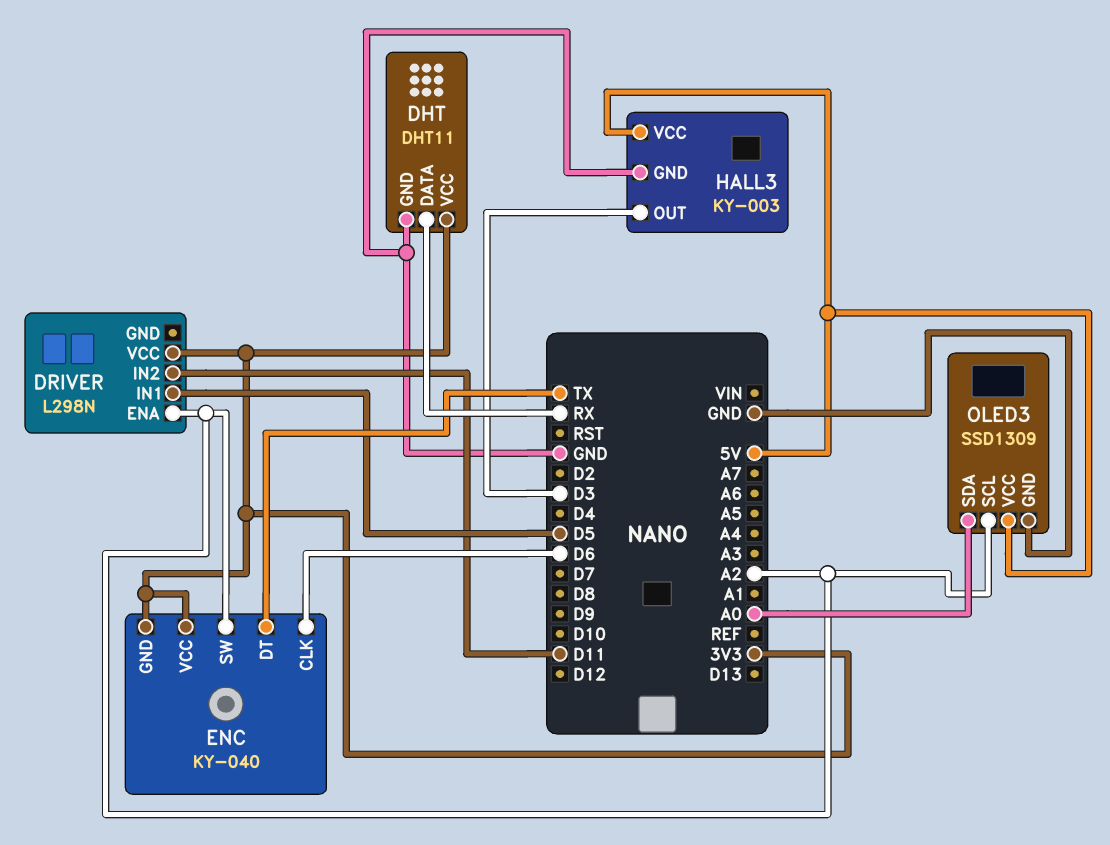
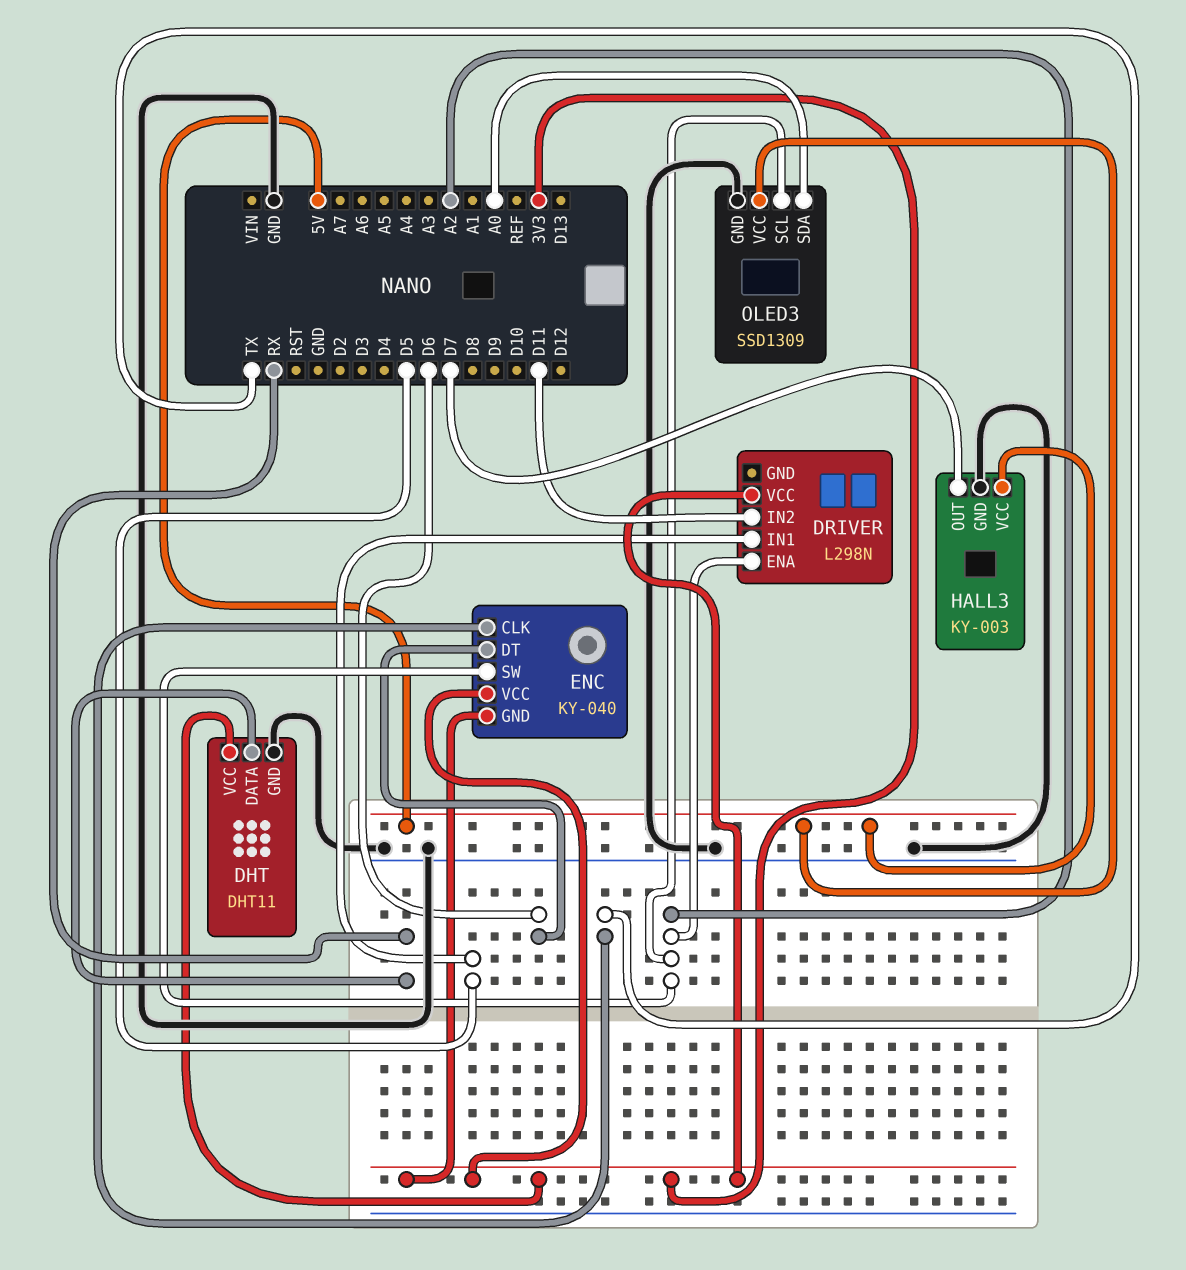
ENC pin CLK: D6 -> TX
ENC pin DT: TX -> D6
HALL3 pin OUT: D3 -> D7

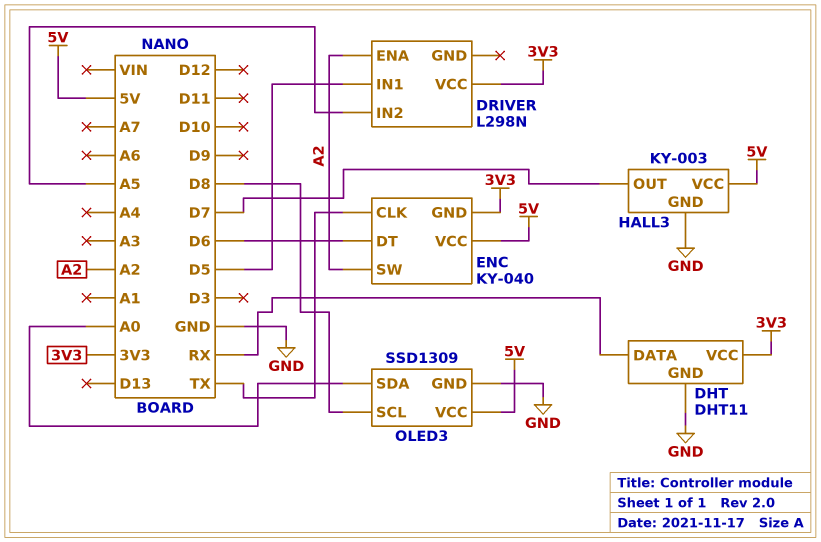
DRIVER pin IN2: D11 -> A5
ENC pin VCC: 3V3 -> 5V
OLED3 pin SCL: A2 -> D8

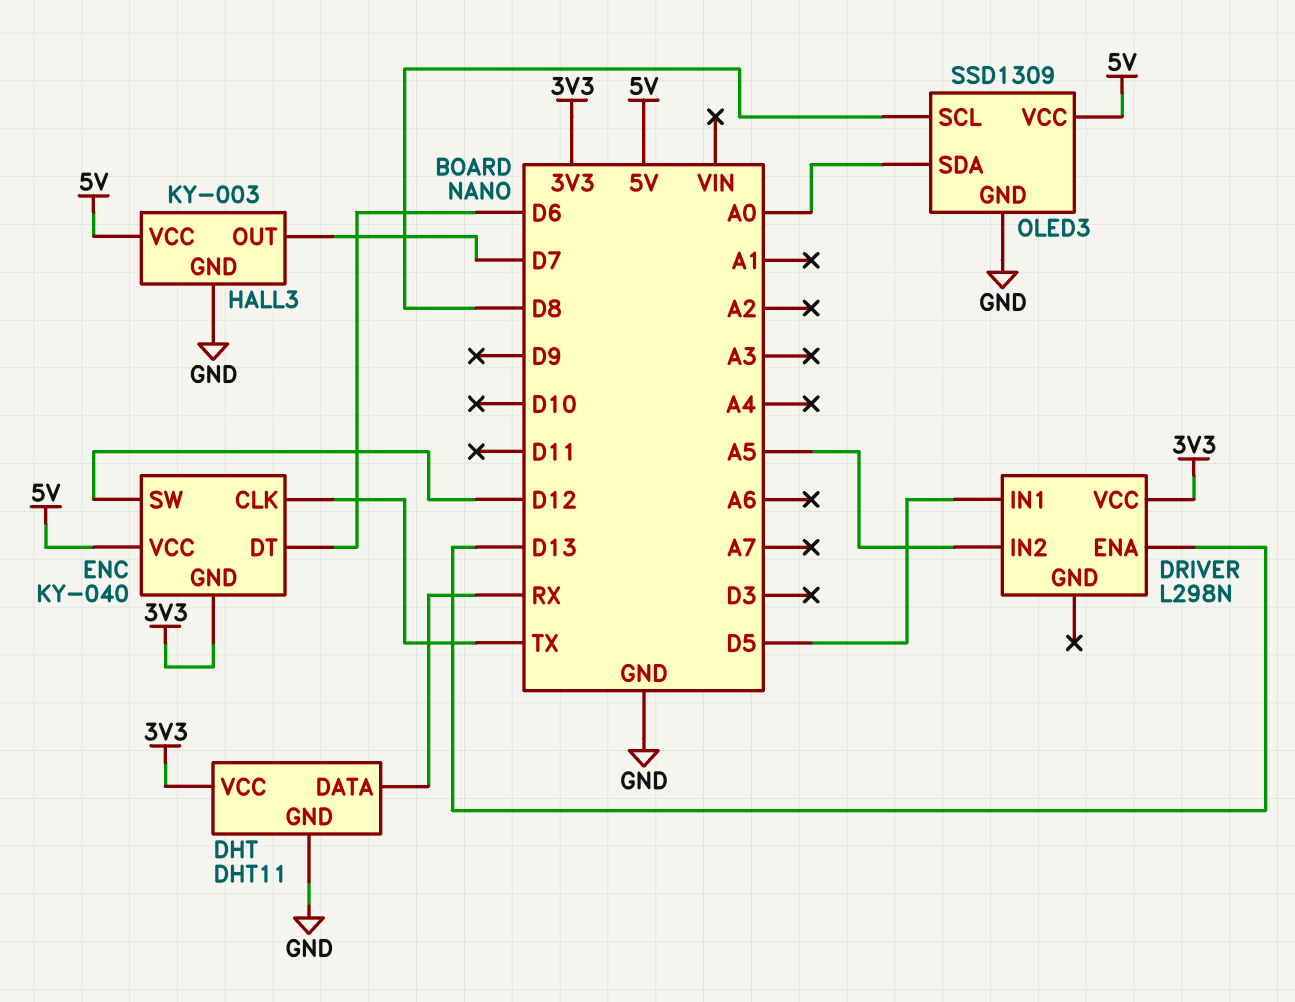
DRIVER pin ENA: A2 -> D13
ENC pin SW: A2 -> D12

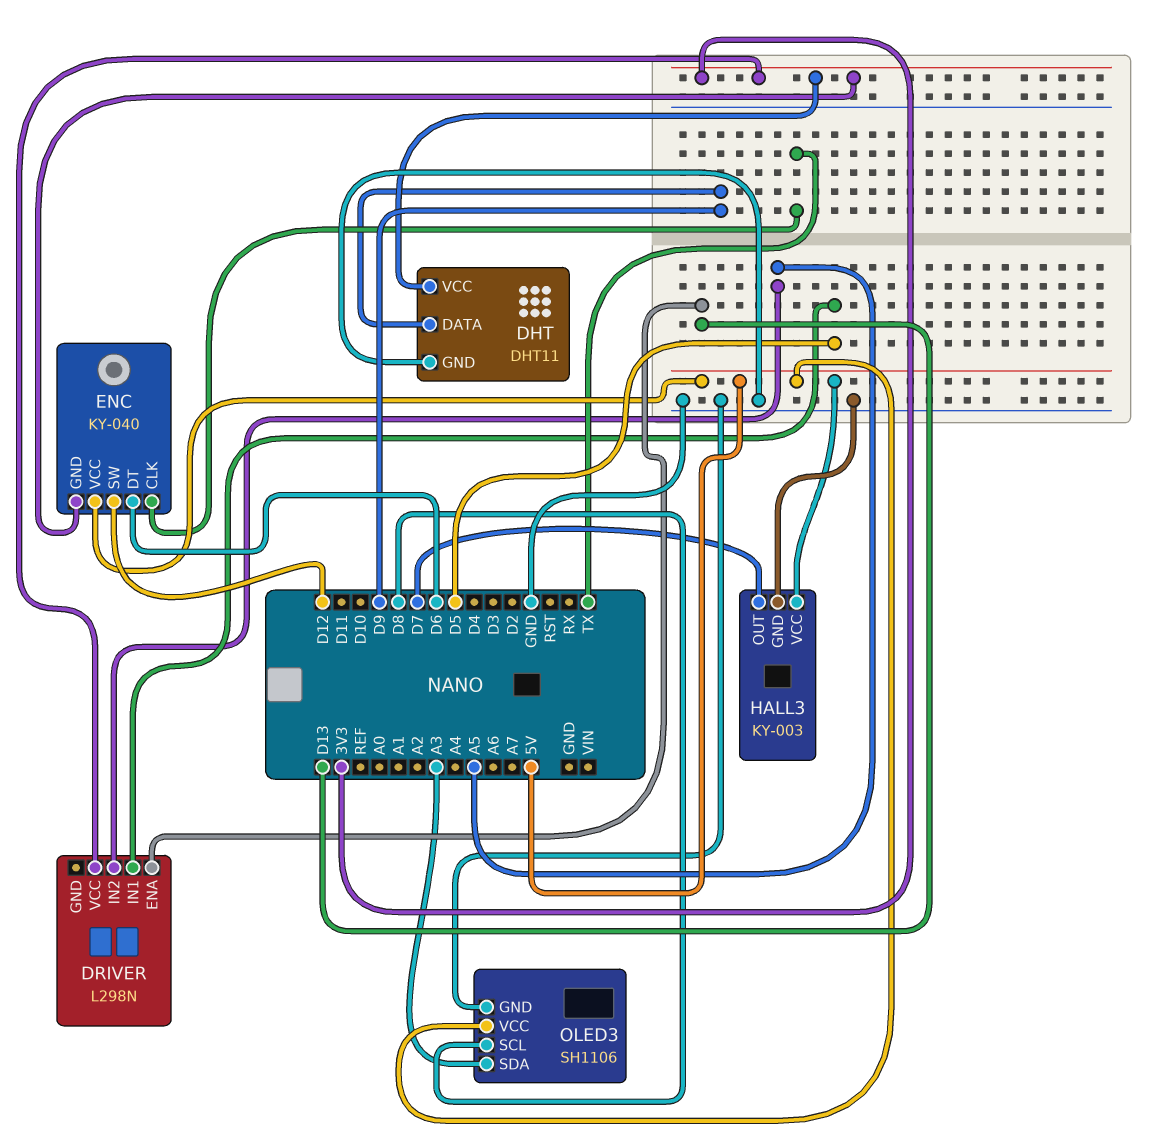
DHT pin DATA: RX -> D9
OLED3: SSD1309 -> SH1106
OLED3 pin SDA: A0 -> A3

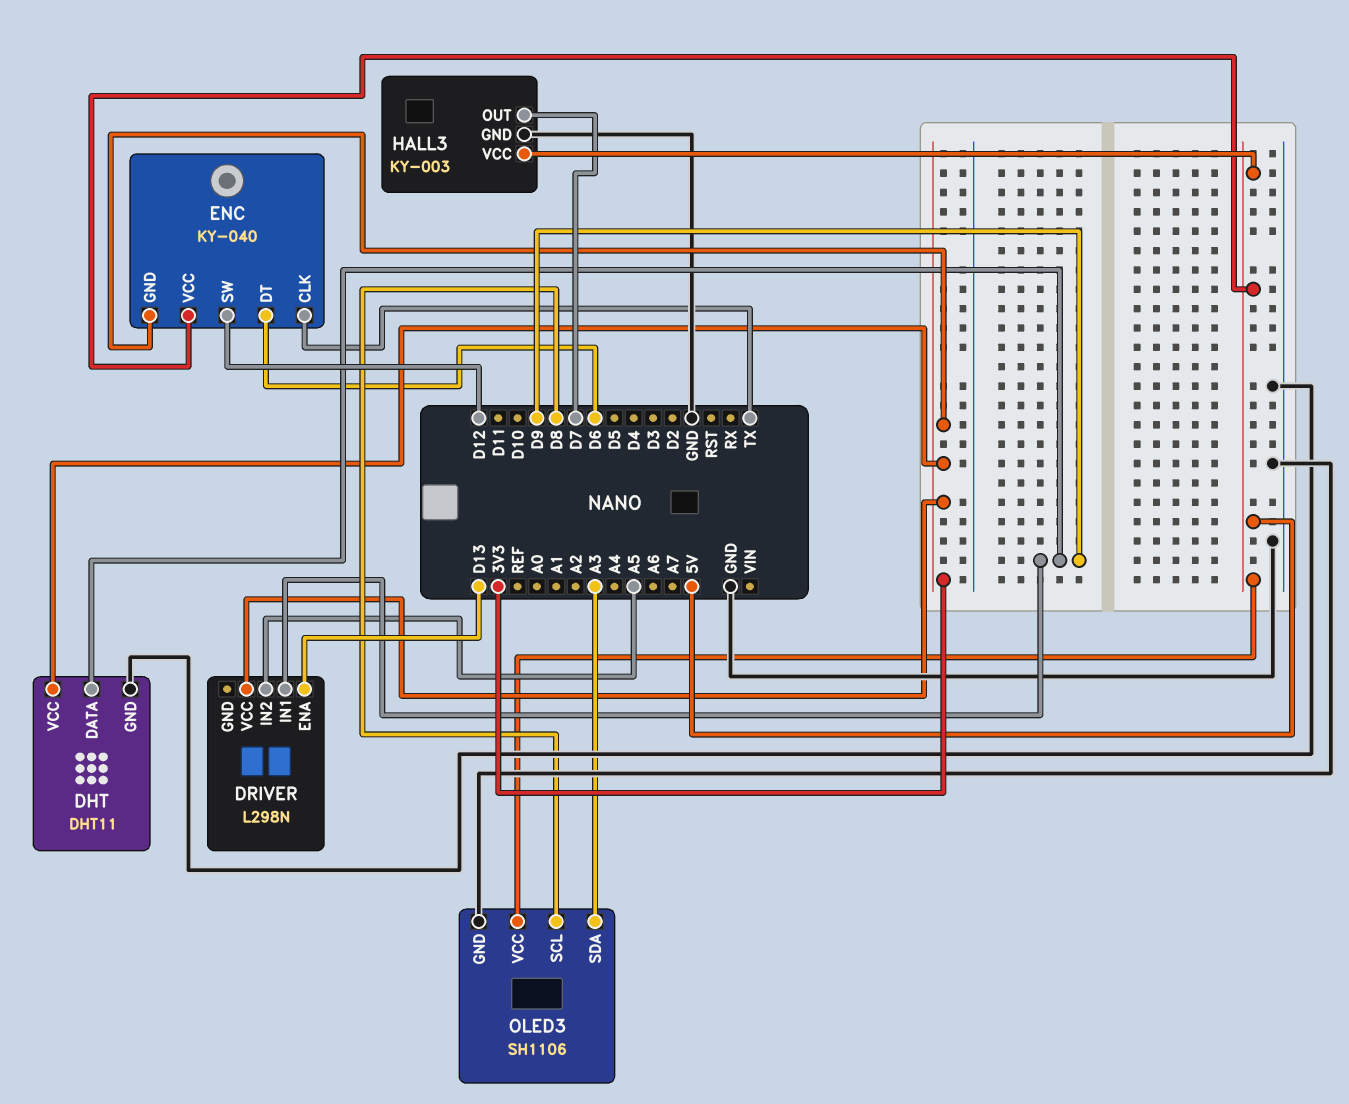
DRIVER pin IN1: D5 -> D9

